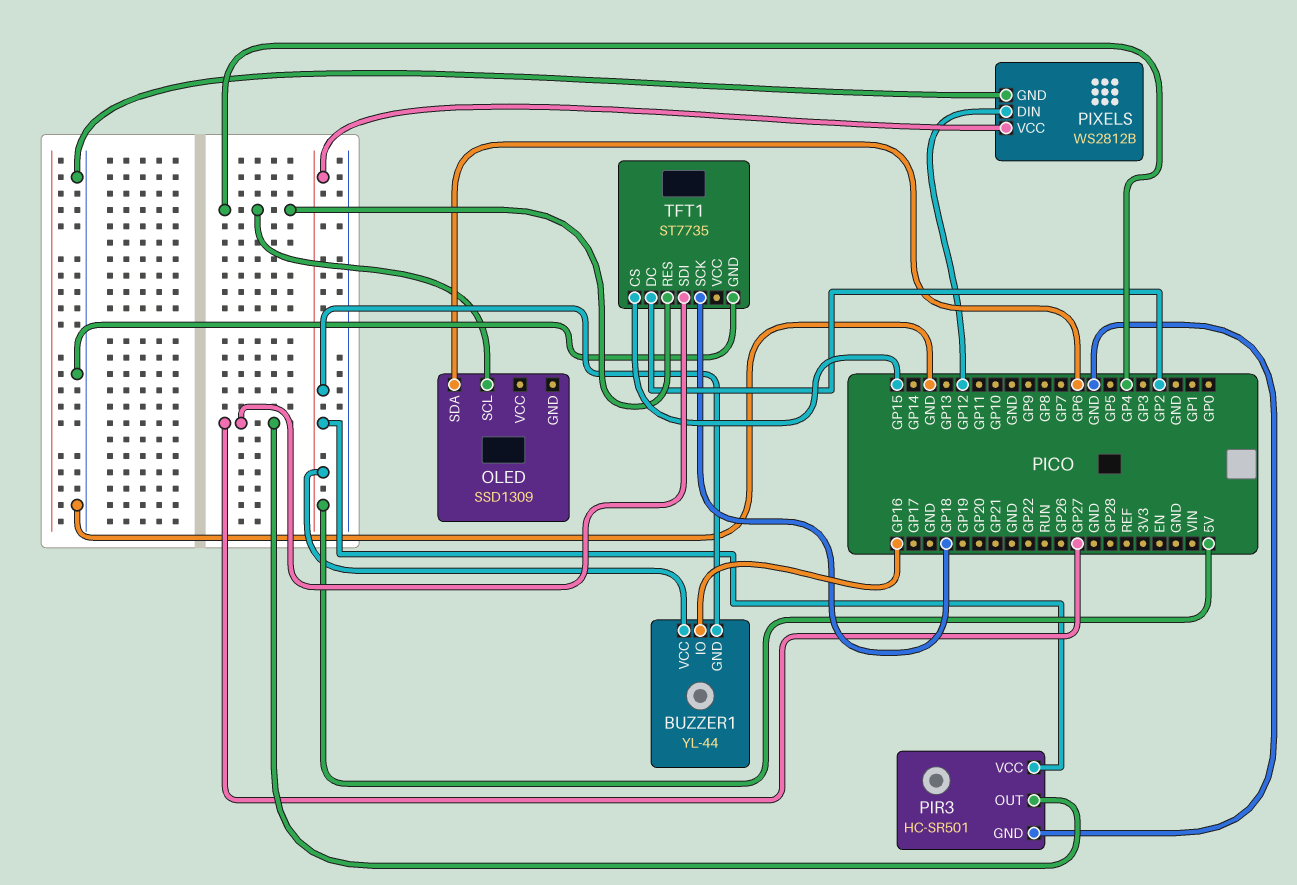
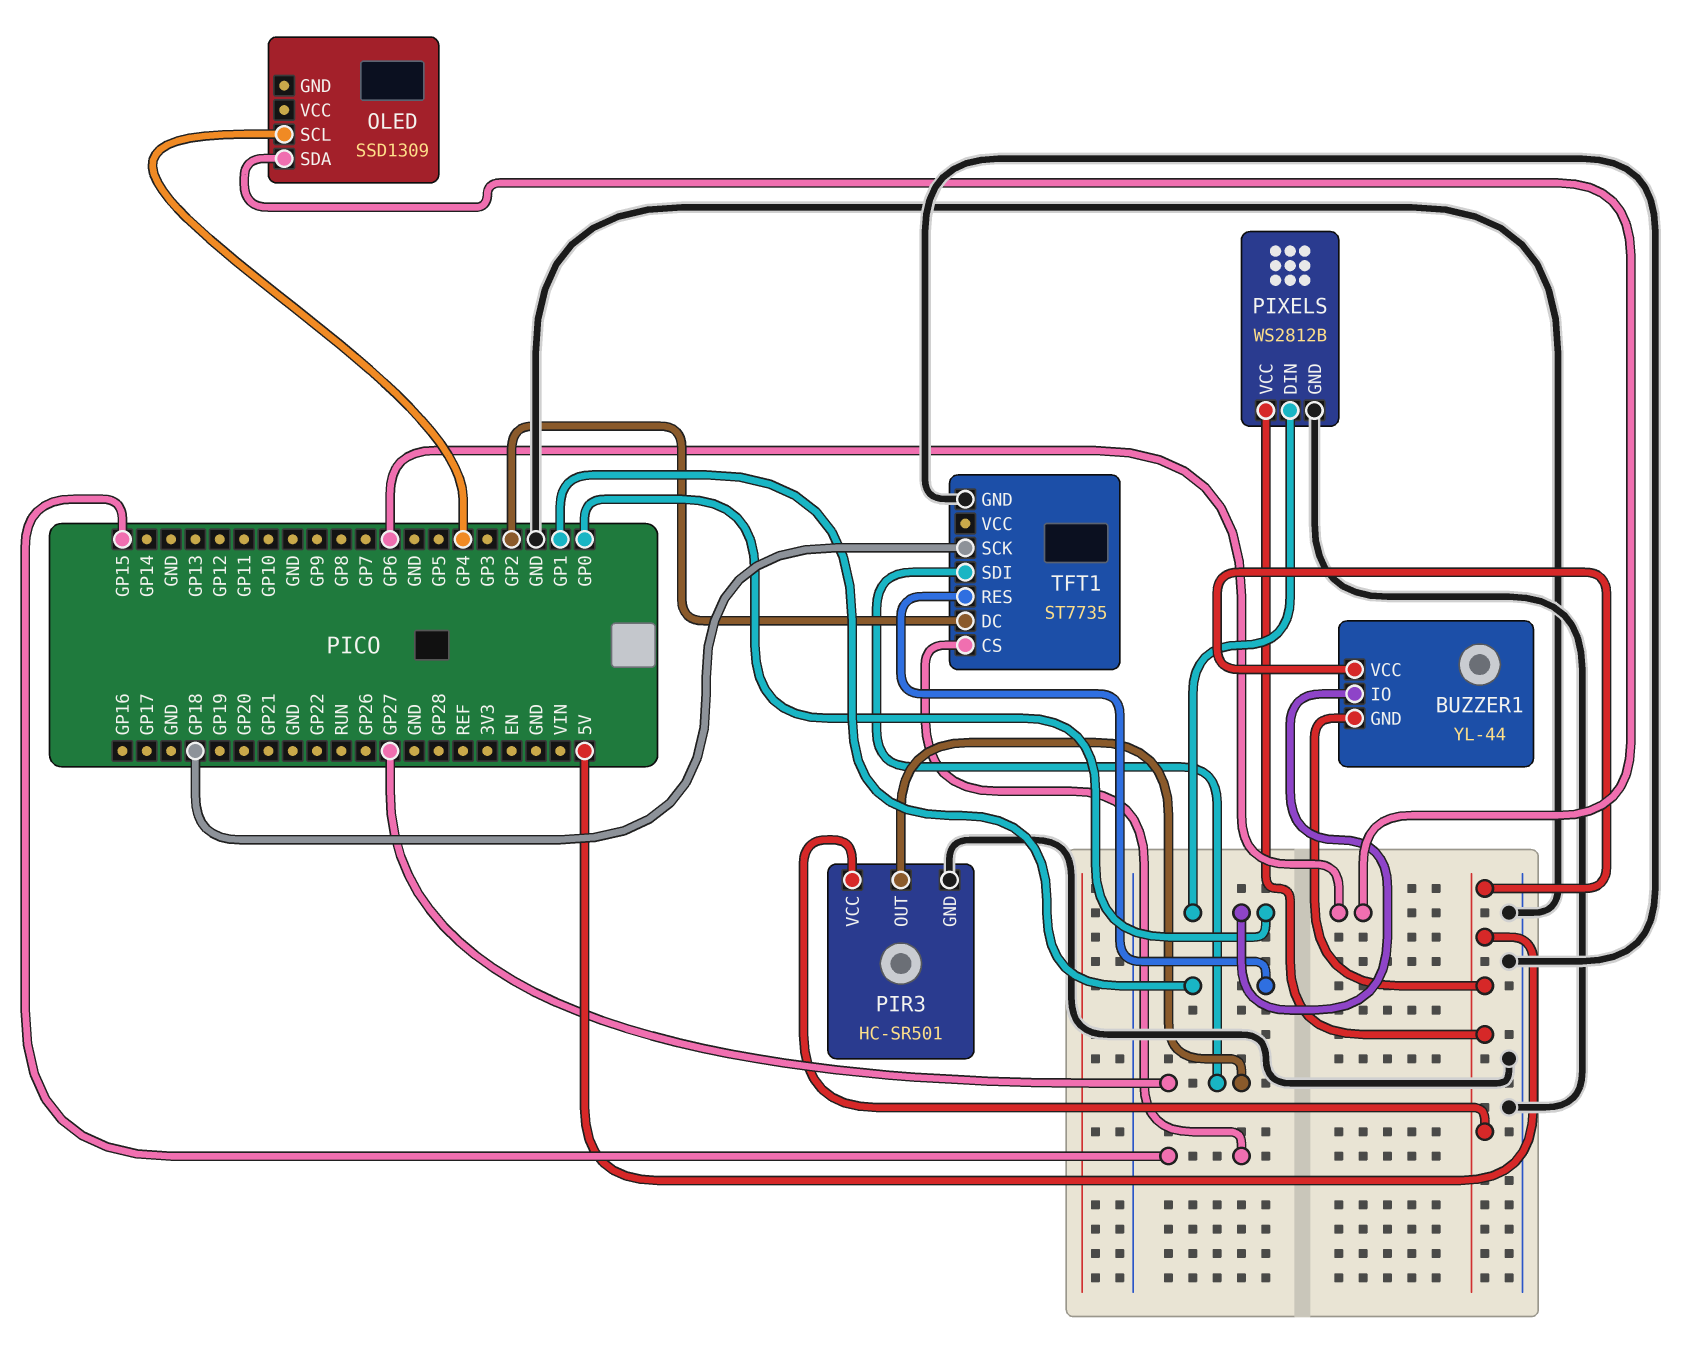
BUZZER1 pin IO: GP16 -> GP0
PIXELS pin DIN: GP12 -> GP0
TFT1 pin RES: GP4 -> GP1

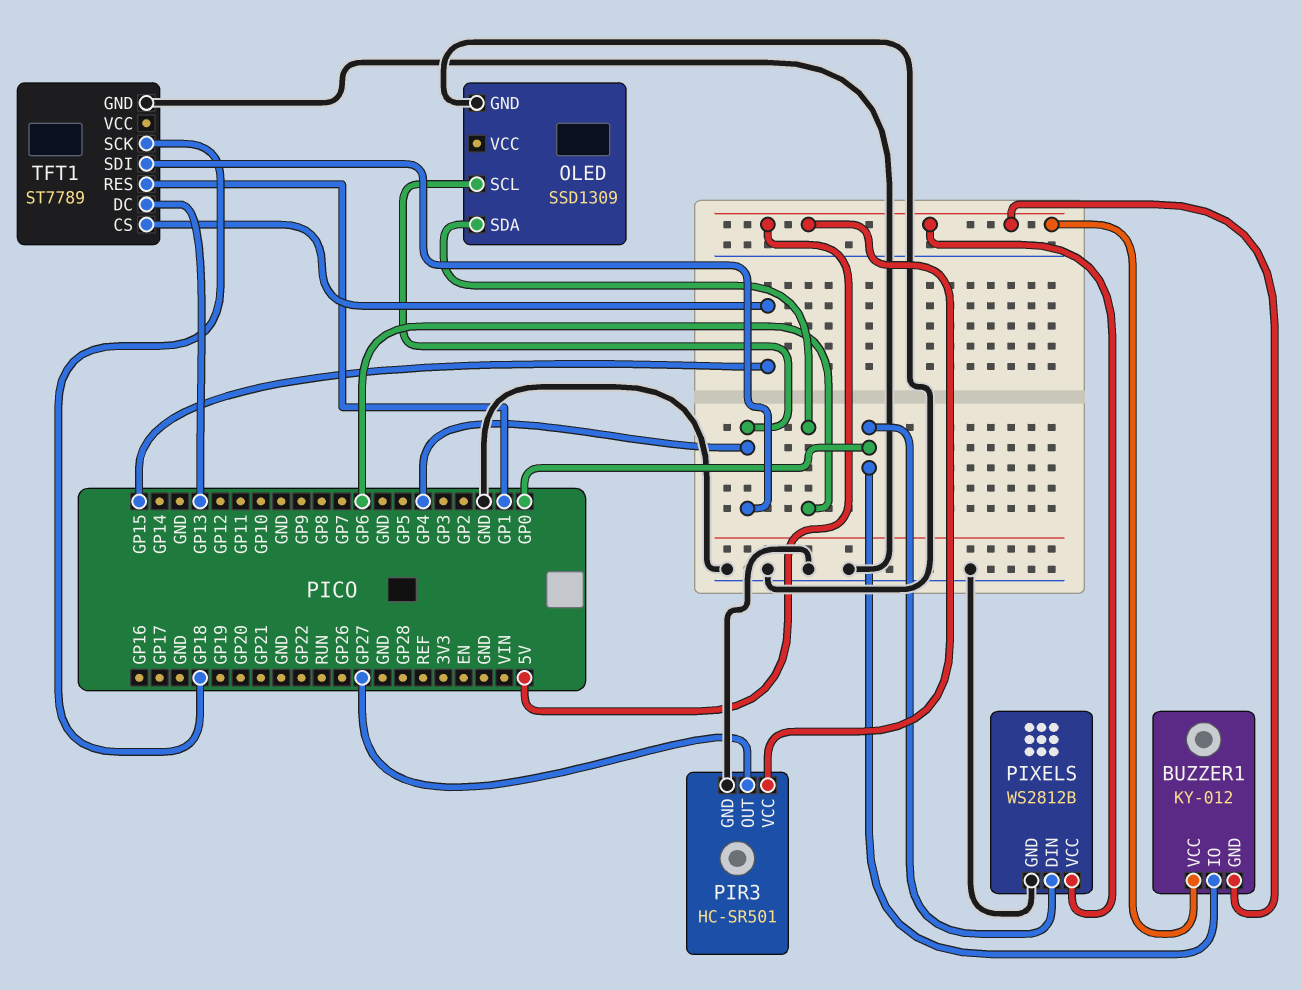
BUZZER1: YL-44 -> KY-012
OLED pin GND: none -> GND
TFT1: ST7735 -> ST7789
TFT1 pin DC: GP2 -> GP13
TFT1 pin SDI: GP27 -> GP4

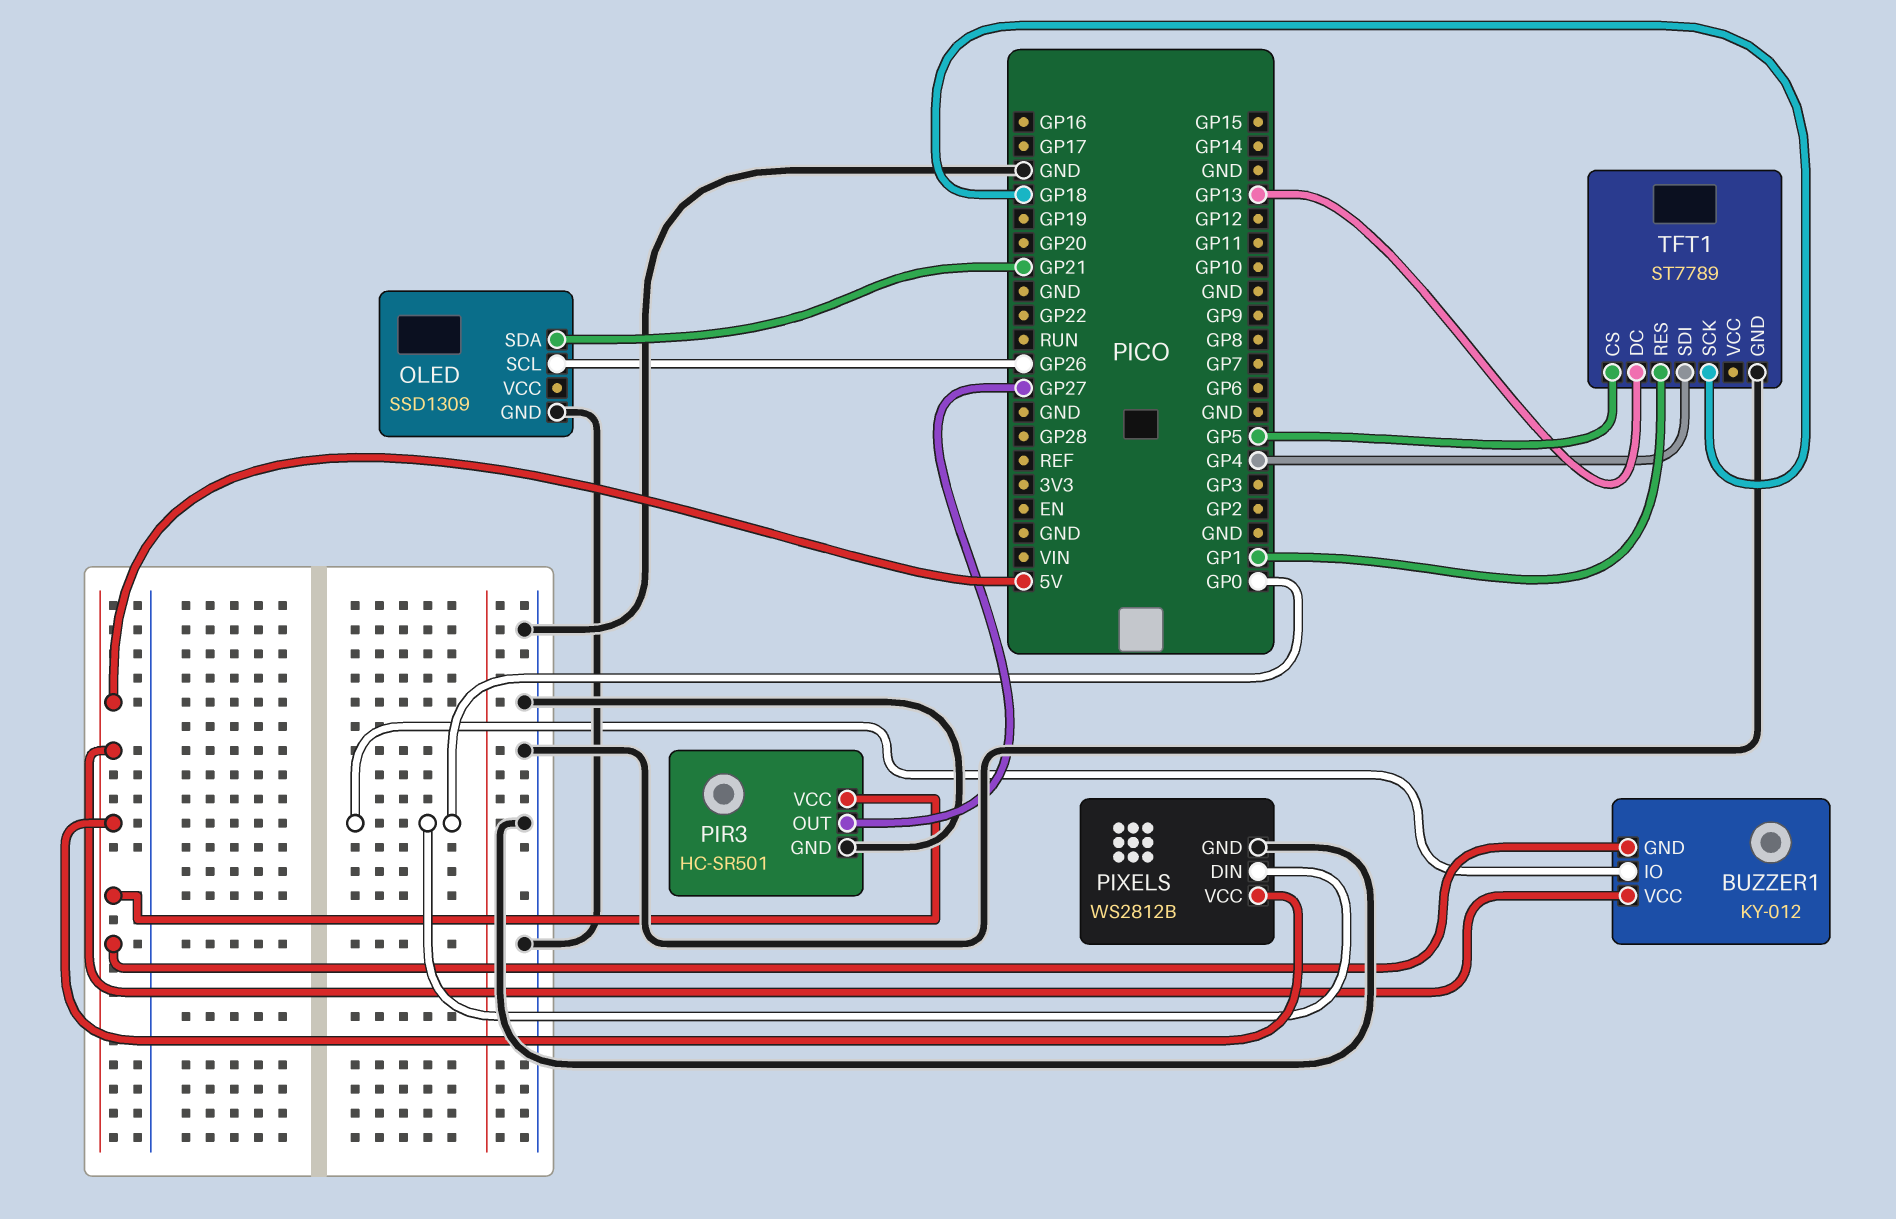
OLED pin SCL: GP4 -> GP26
OLED pin SDA: GP6 -> GP21
TFT1 pin CS: GP15 -> GP5

